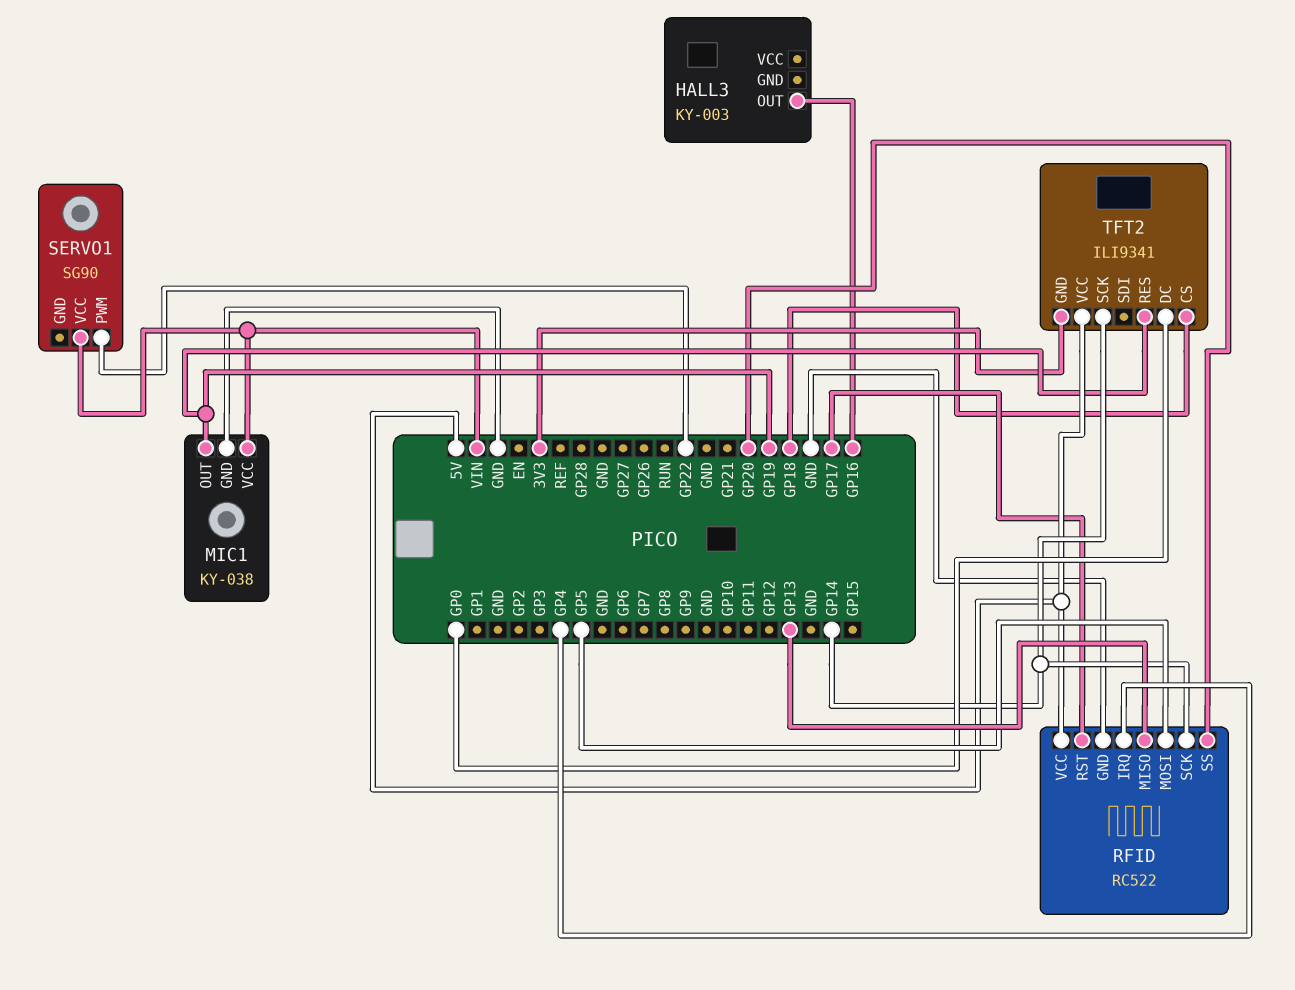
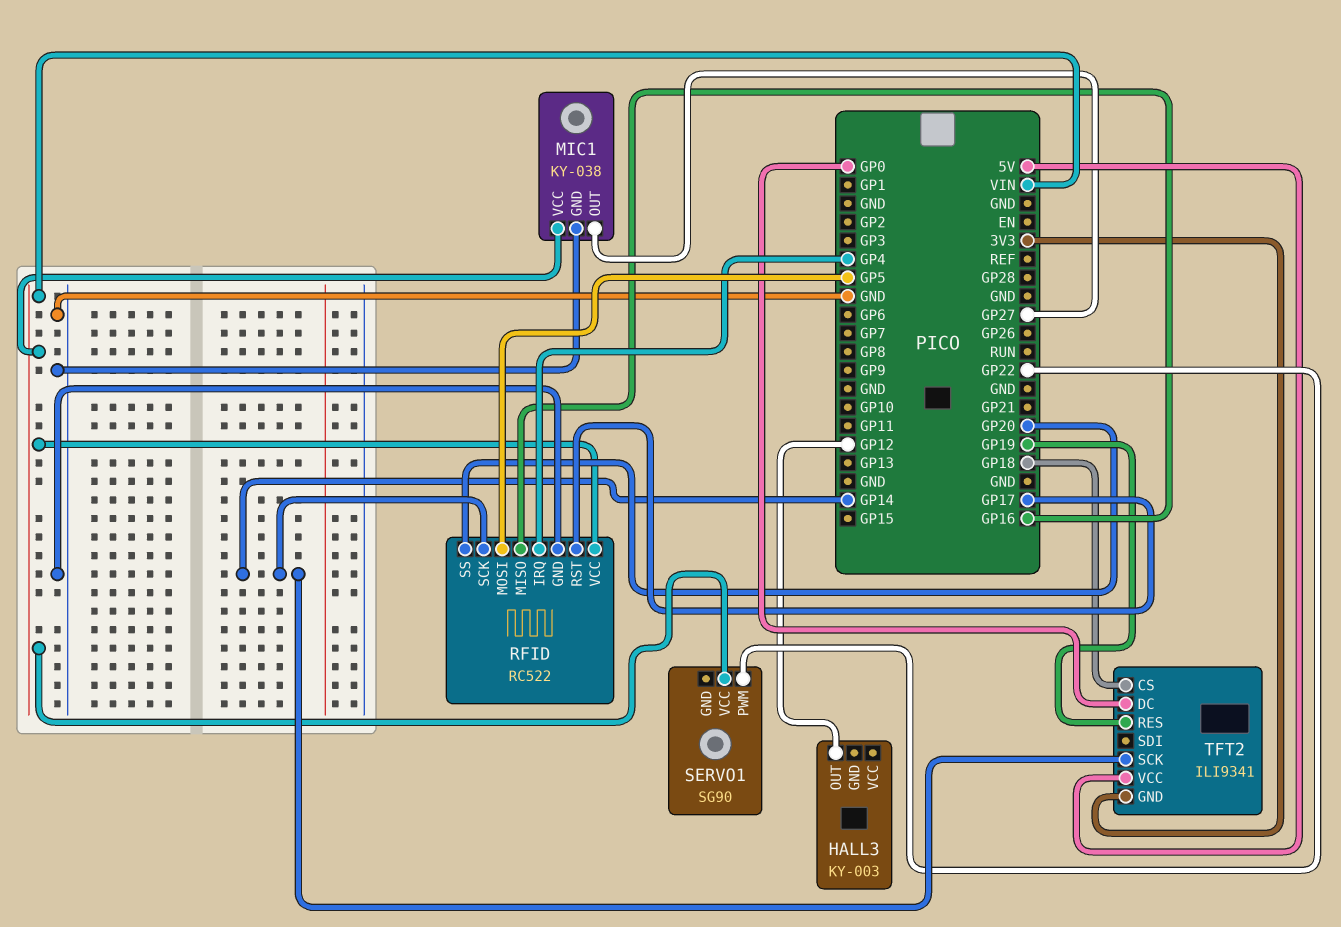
HALL3 pin OUT: GP16 -> GP12
MIC1 pin OUT: GP19 -> GP27
RFID pin MISO: GP13 -> GP16
RFID pin VCC: 5V -> VIN

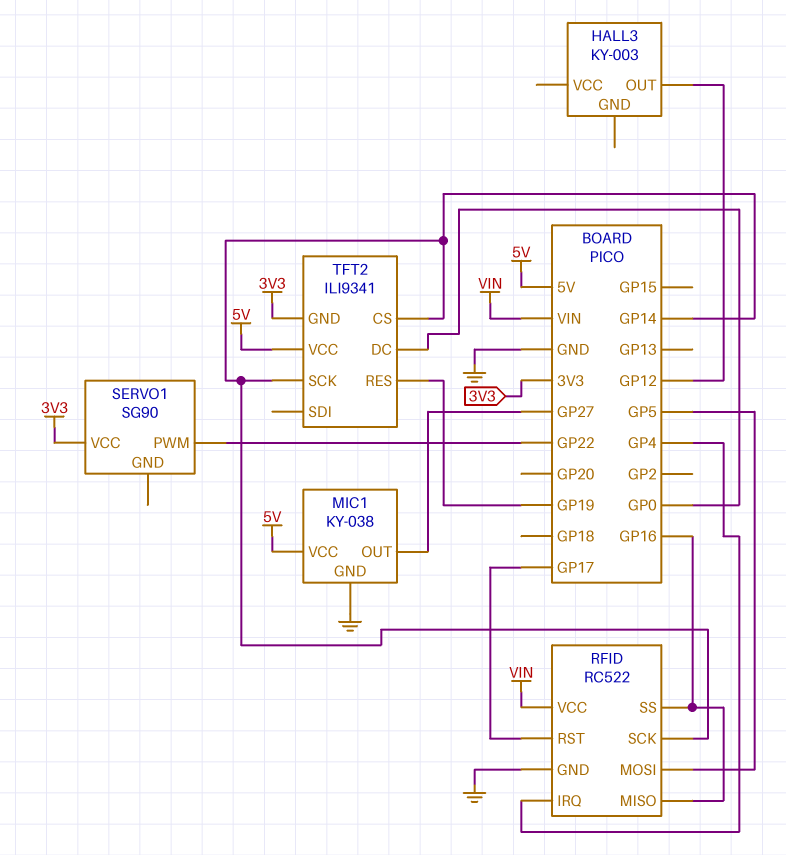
MIC1 pin VCC: VIN -> 5V
RFID pin SS: GP20 -> GP16
SERVO1 pin VCC: VIN -> 3V3
TFT2 pin CS: GP18 -> GP14

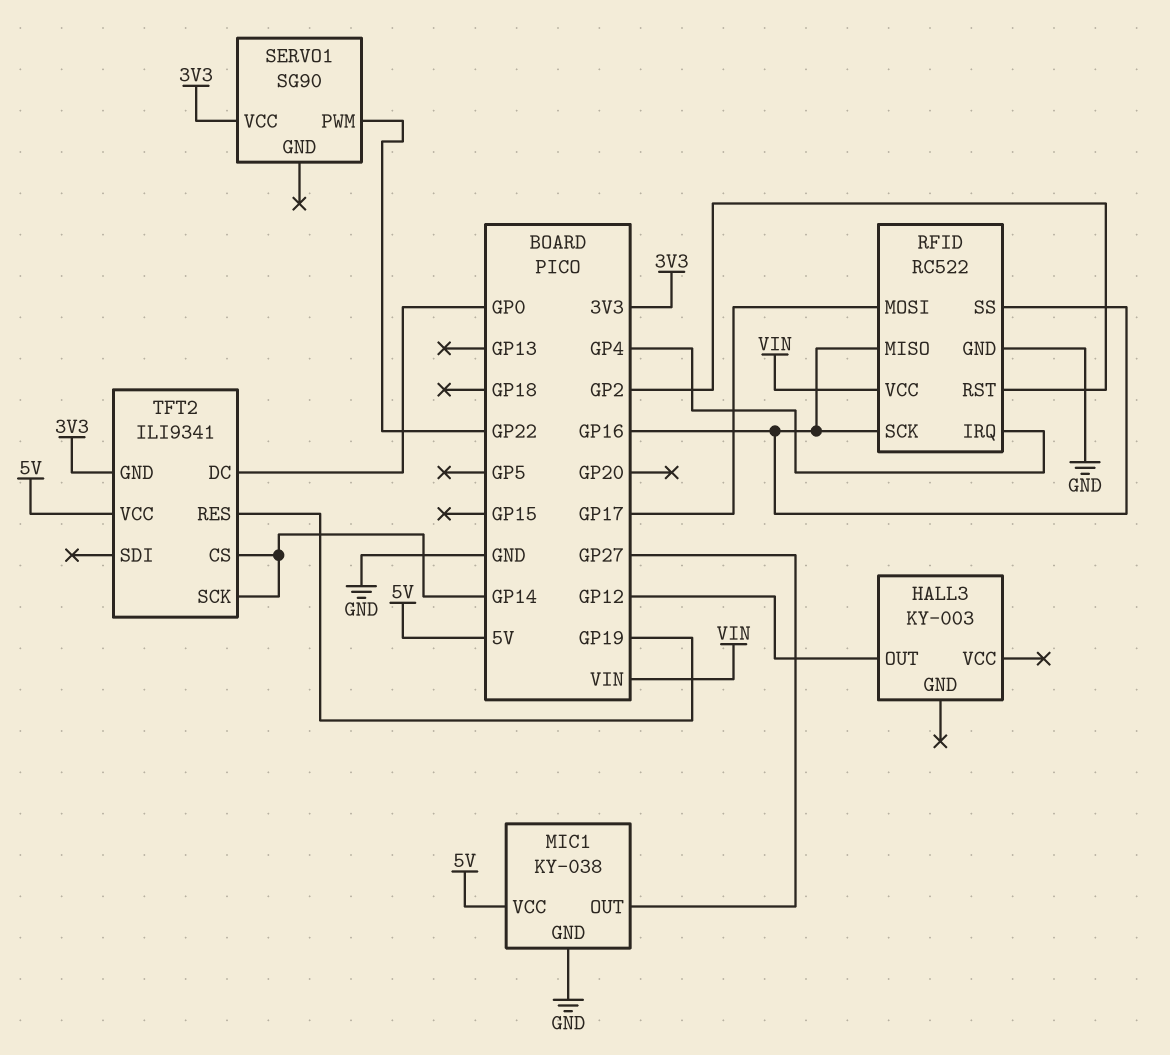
RFID pin MOSI: GP5 -> GP17
RFID pin RST: GP17 -> GP2
RFID pin SCK: GP14 -> GP16

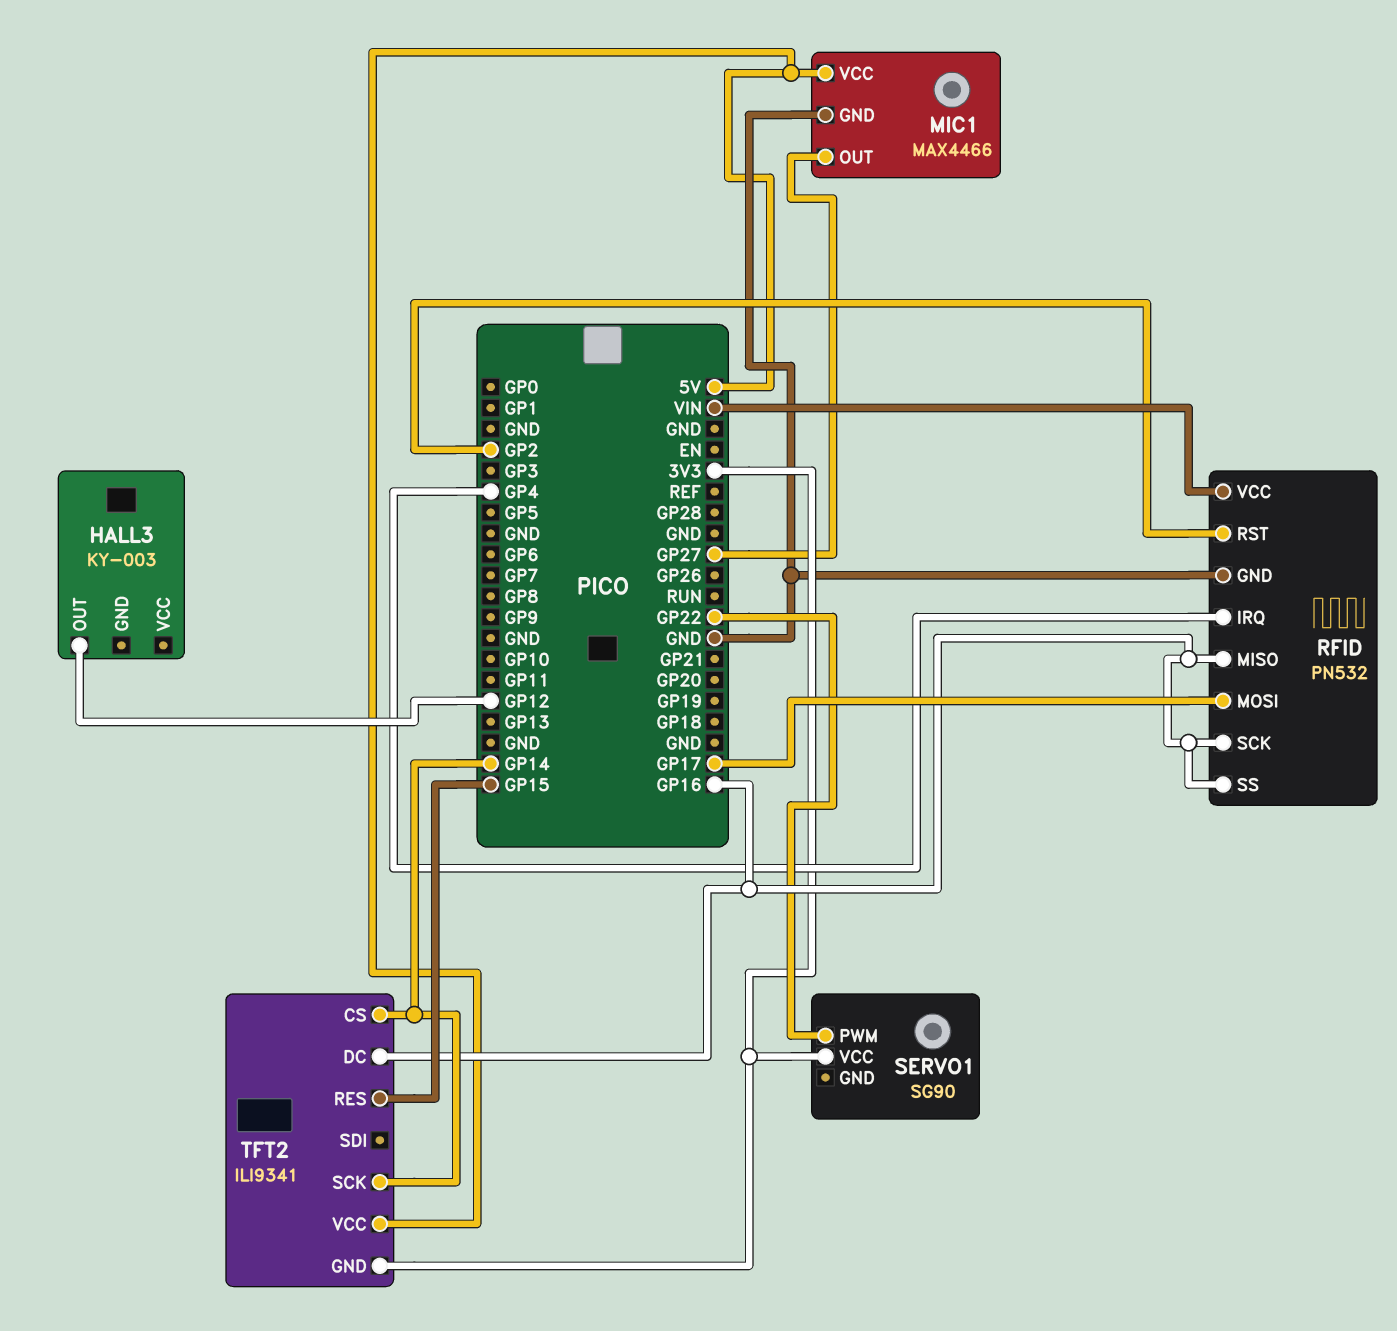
MIC1: KY-038 -> MAX4466
RFID: RC522 -> PN532
TFT2 pin DC: GP0 -> GP16
TFT2 pin RES: GP19 -> GP15

